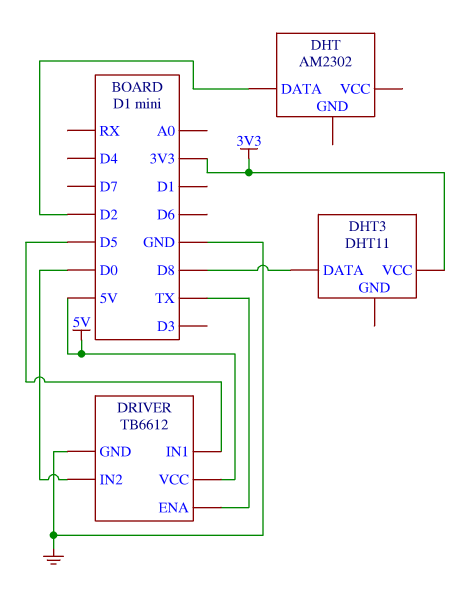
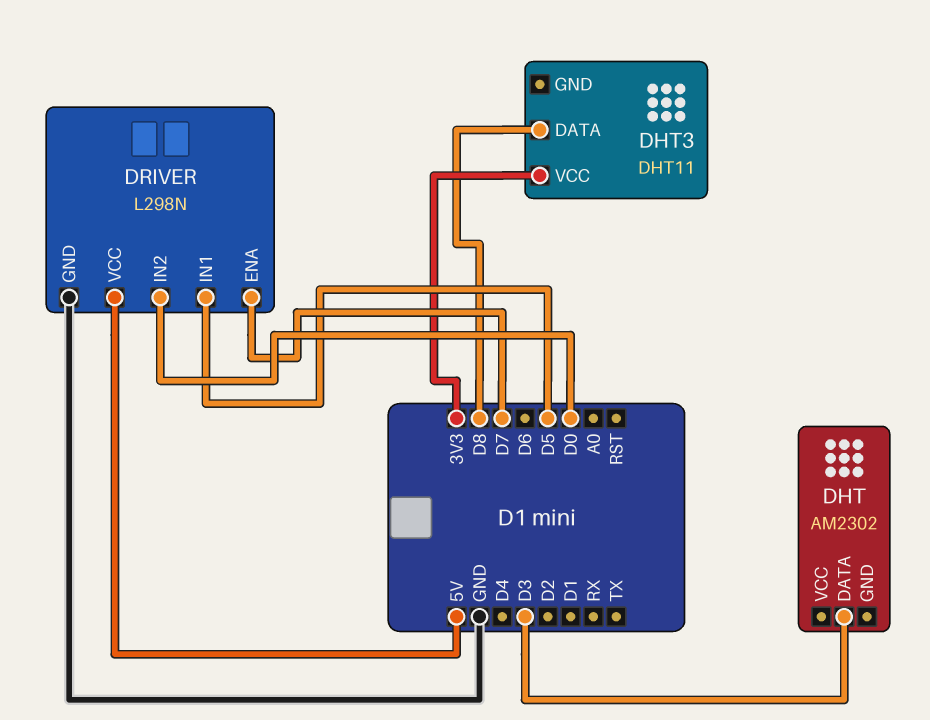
DHT pin DATA: D2 -> D3
DRIVER: TB6612 -> L298N
DRIVER pin ENA: TX -> D7

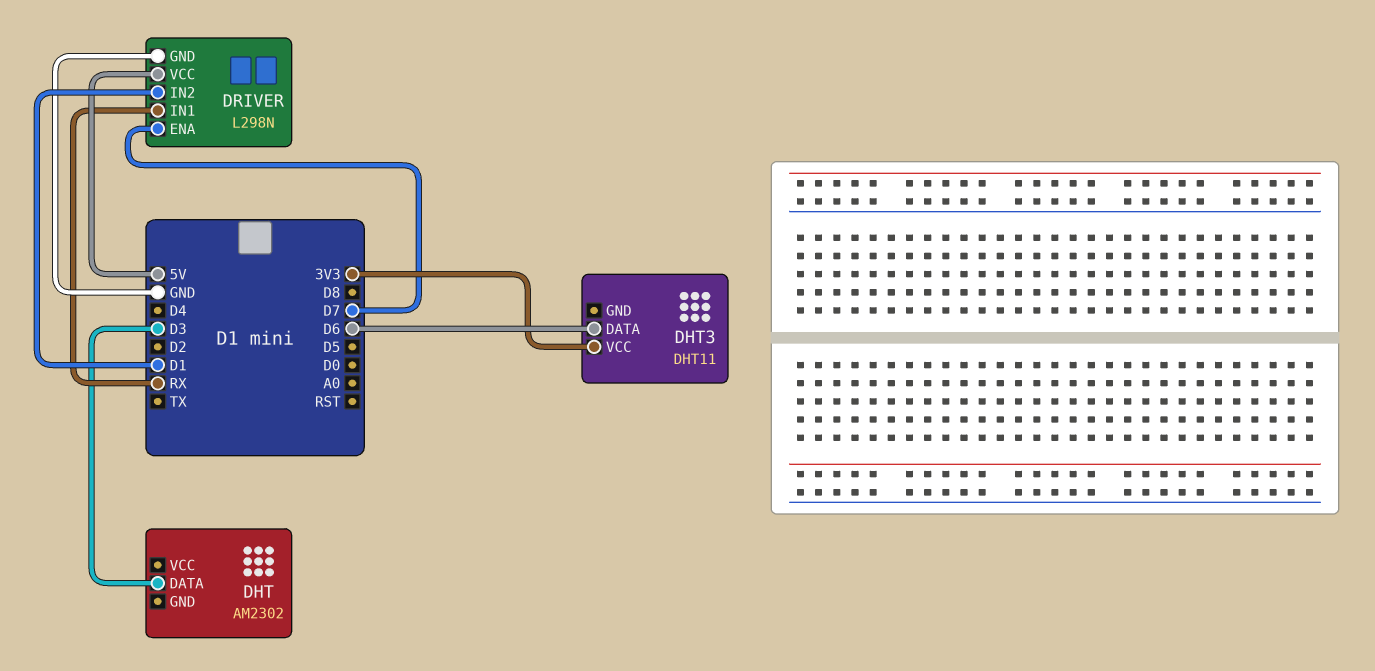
DHT3 pin DATA: D8 -> D6
DRIVER pin IN1: D5 -> RX
DRIVER pin IN2: D0 -> D1

